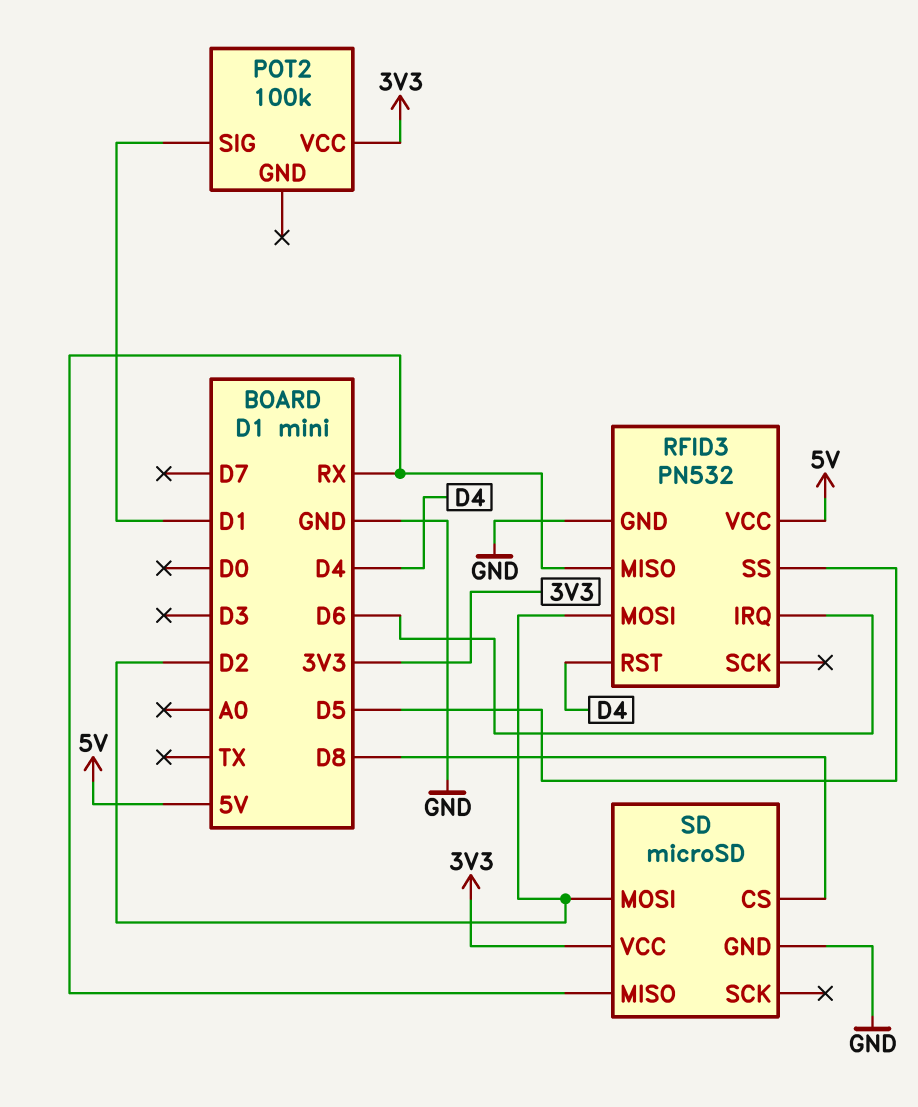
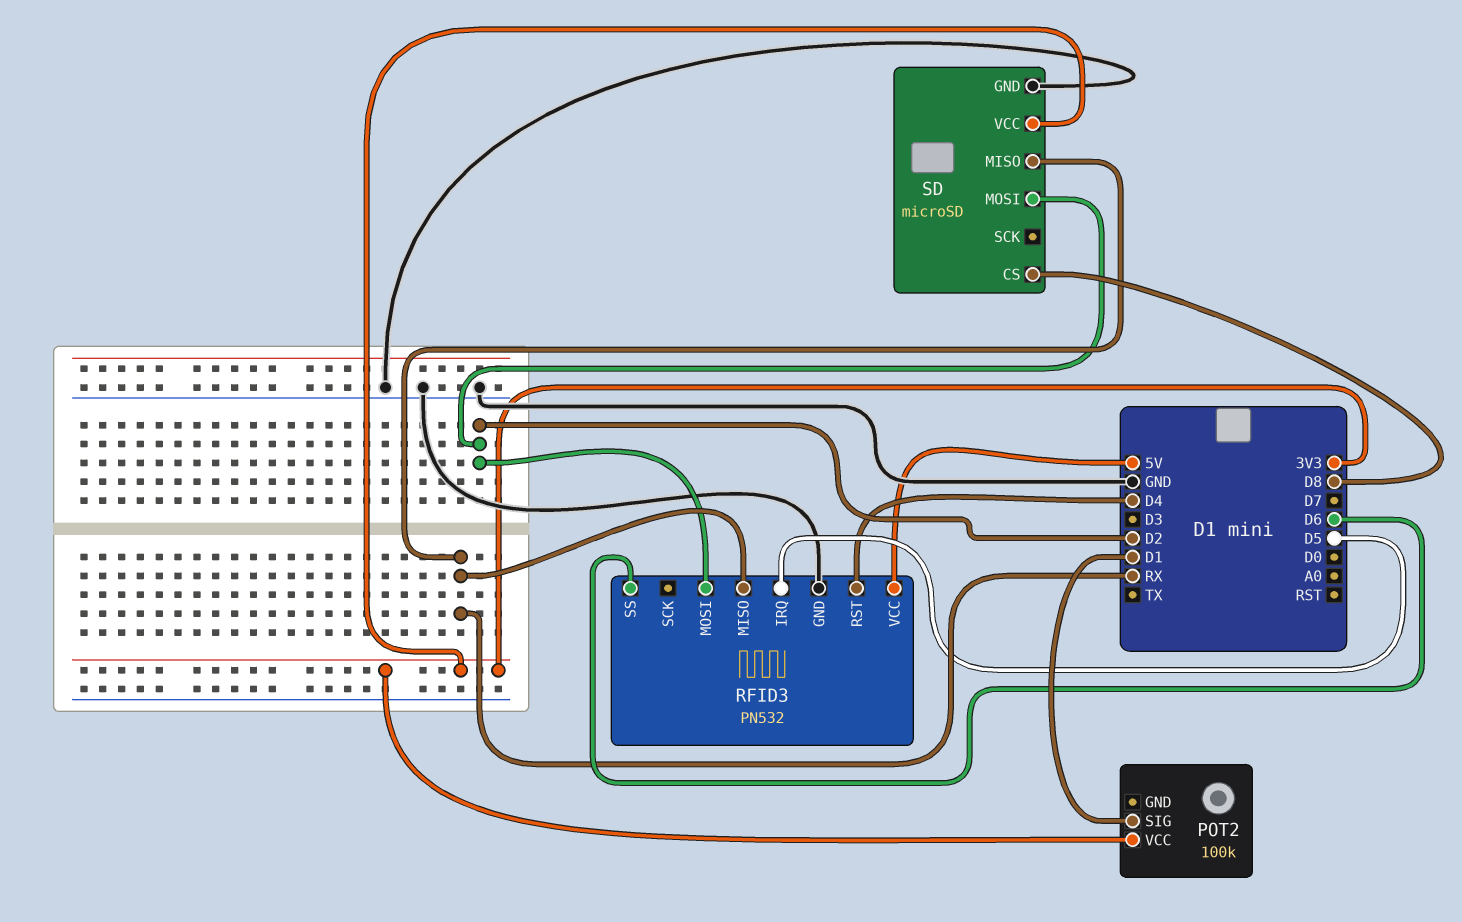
RFID3 pin IRQ: D6 -> D5
RFID3 pin SS: D5 -> D6

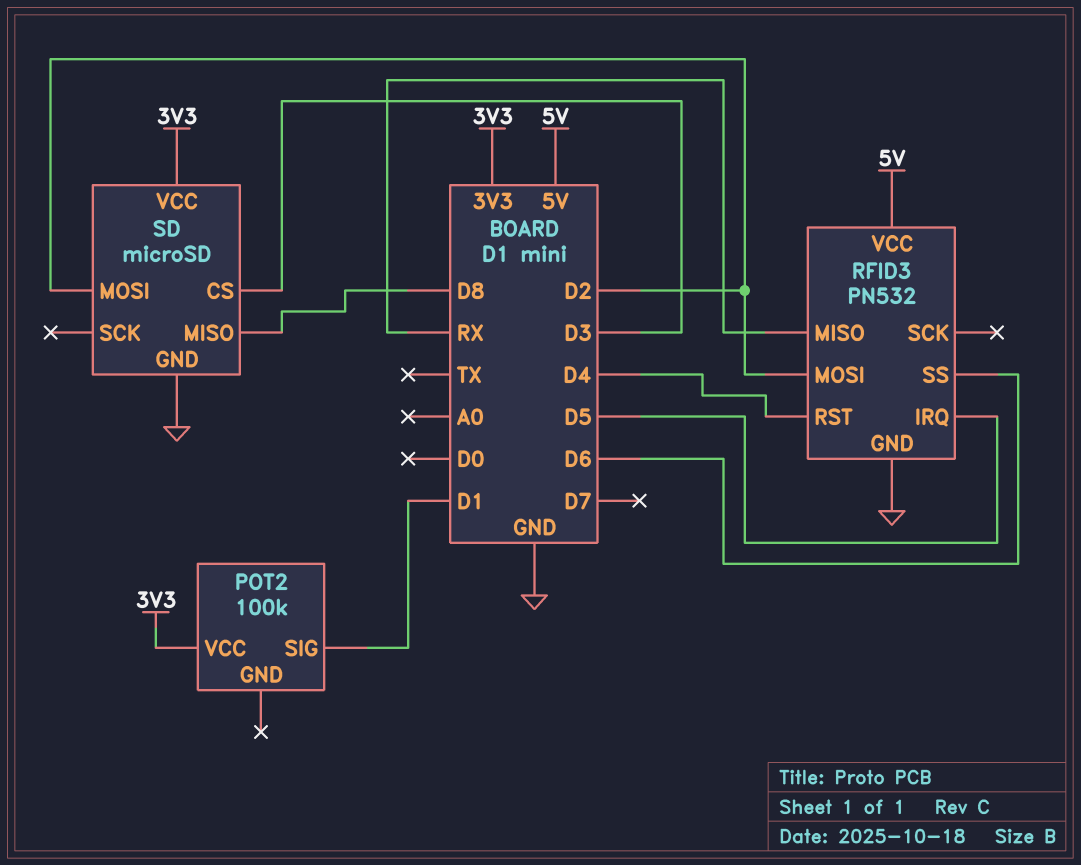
SD pin CS: D8 -> D3
SD pin MISO: RX -> D8

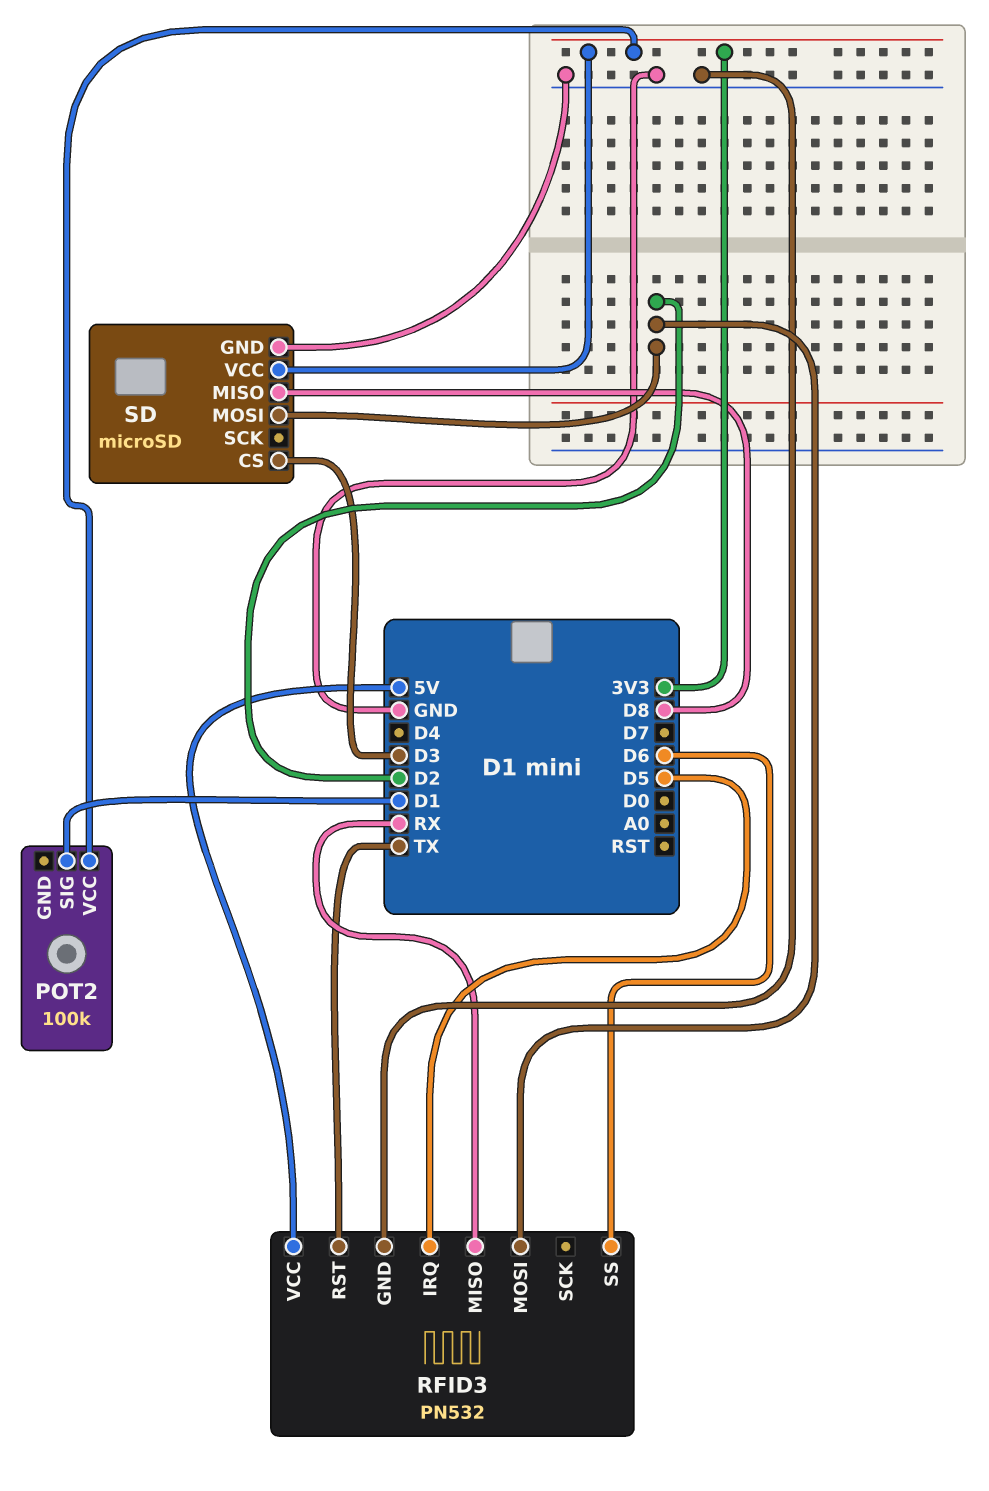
RFID3 pin RST: D4 -> TX

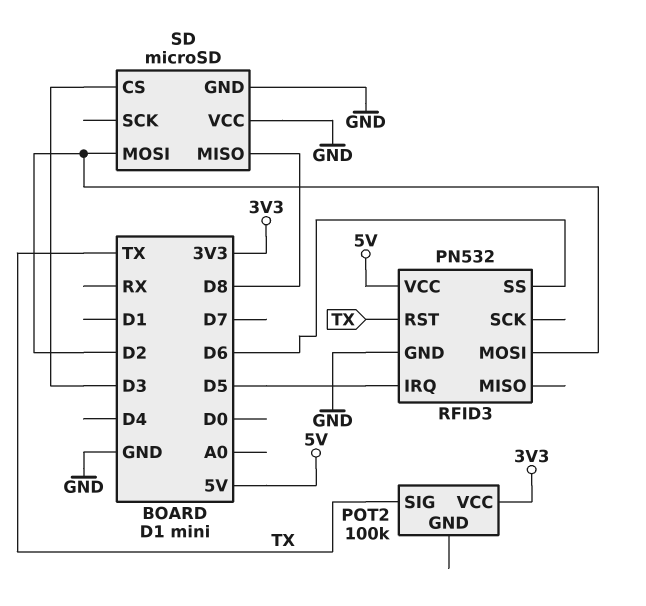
POT2 pin SIG: D1 -> TX
RFID3 pin MISO: RX -> none
SD pin VCC: 3V3 -> GND

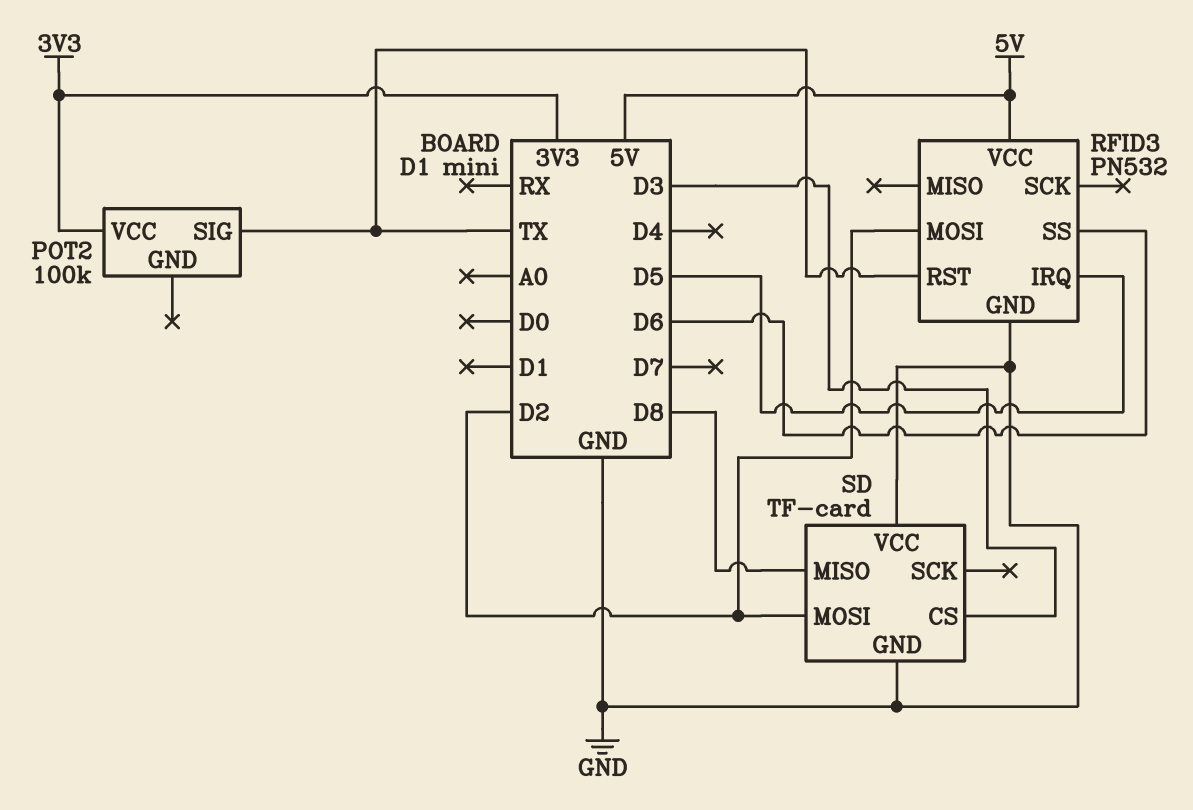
SD: microSD -> TF-card

